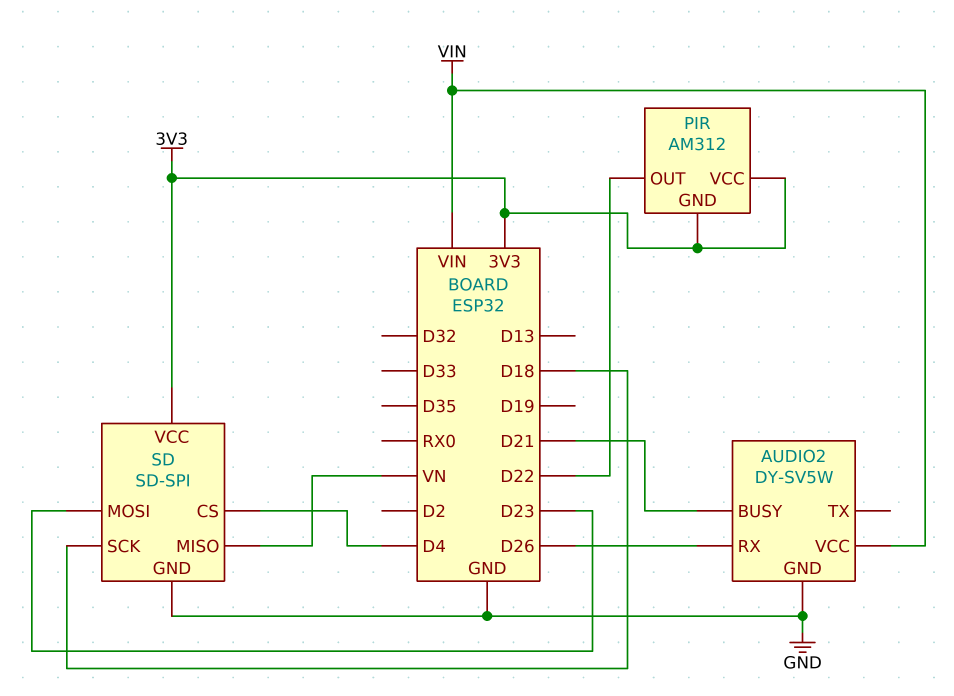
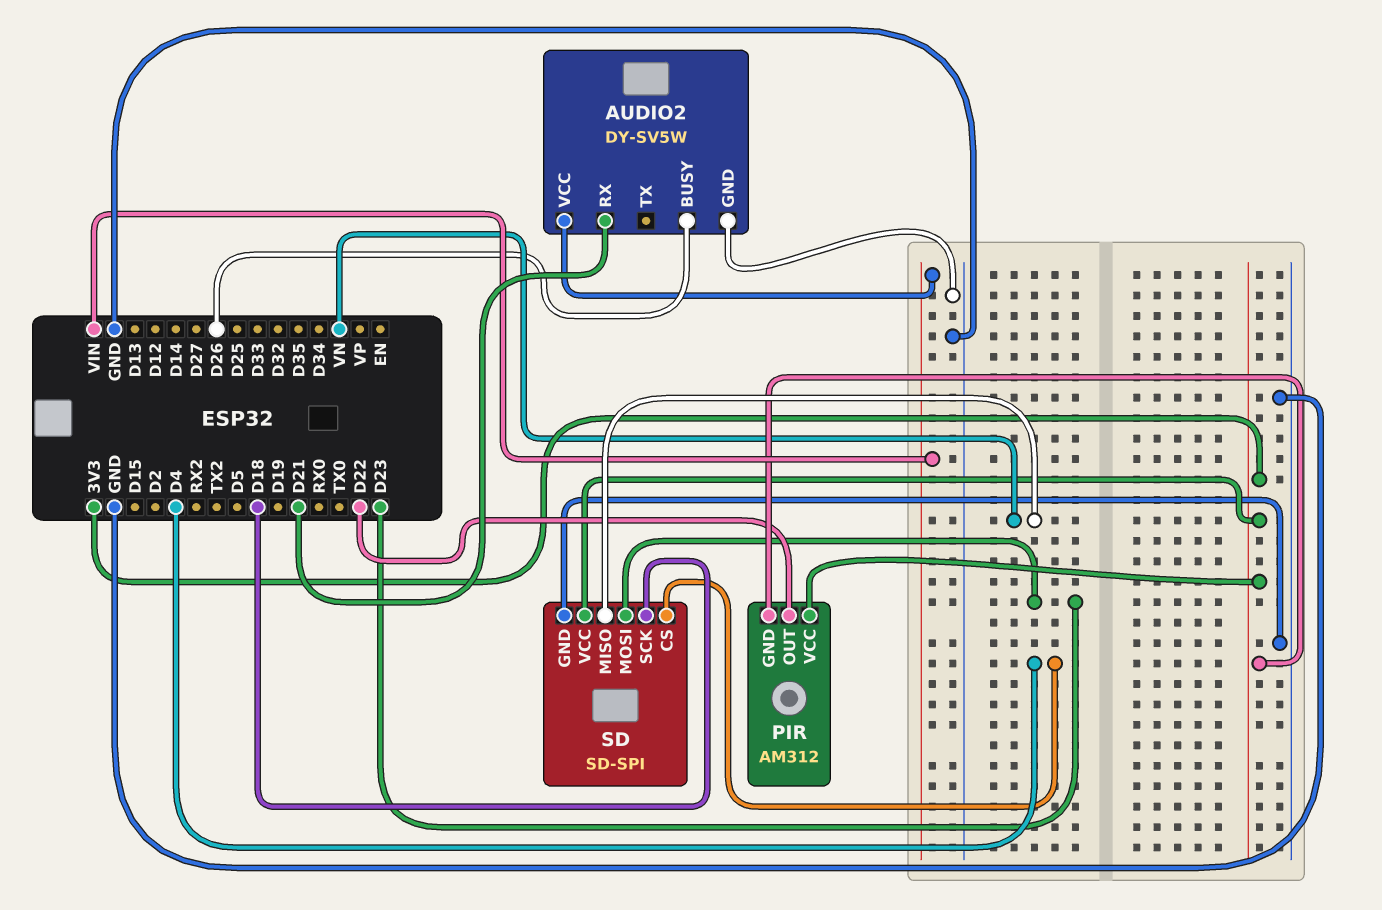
AUDIO2 pin BUSY: D21 -> D26
AUDIO2 pin RX: D26 -> D21

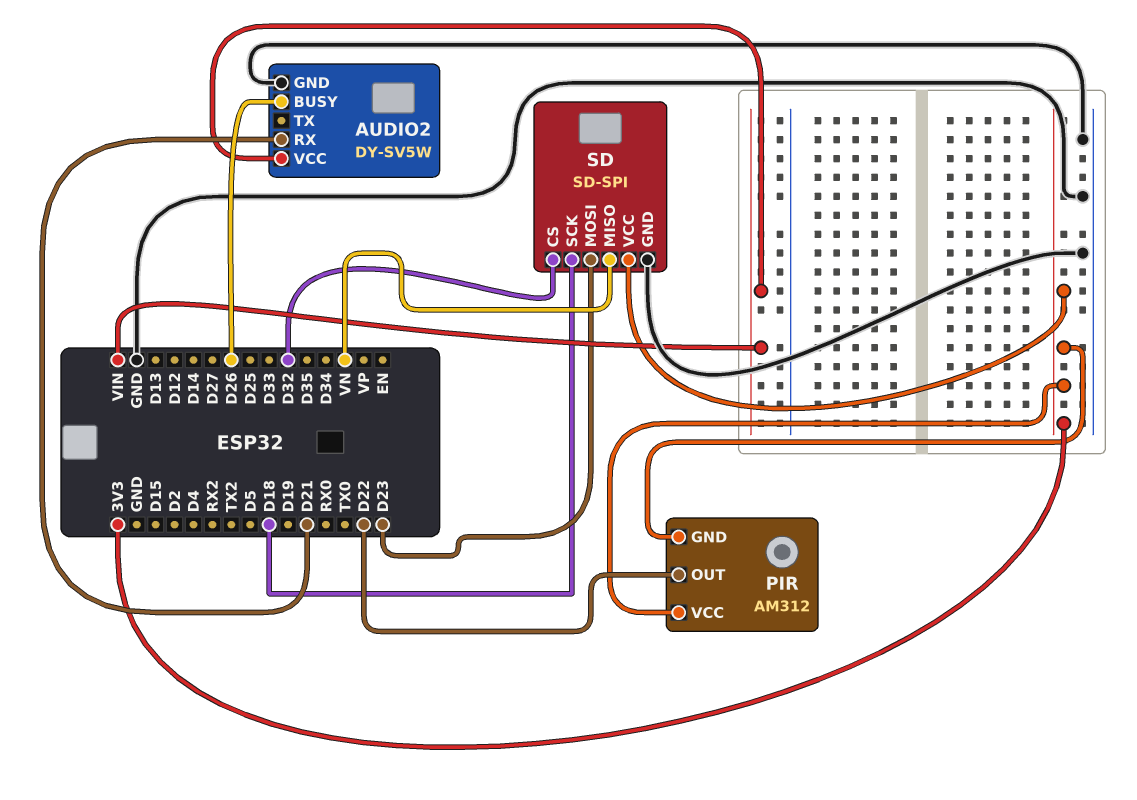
SD pin CS: D4 -> D32

